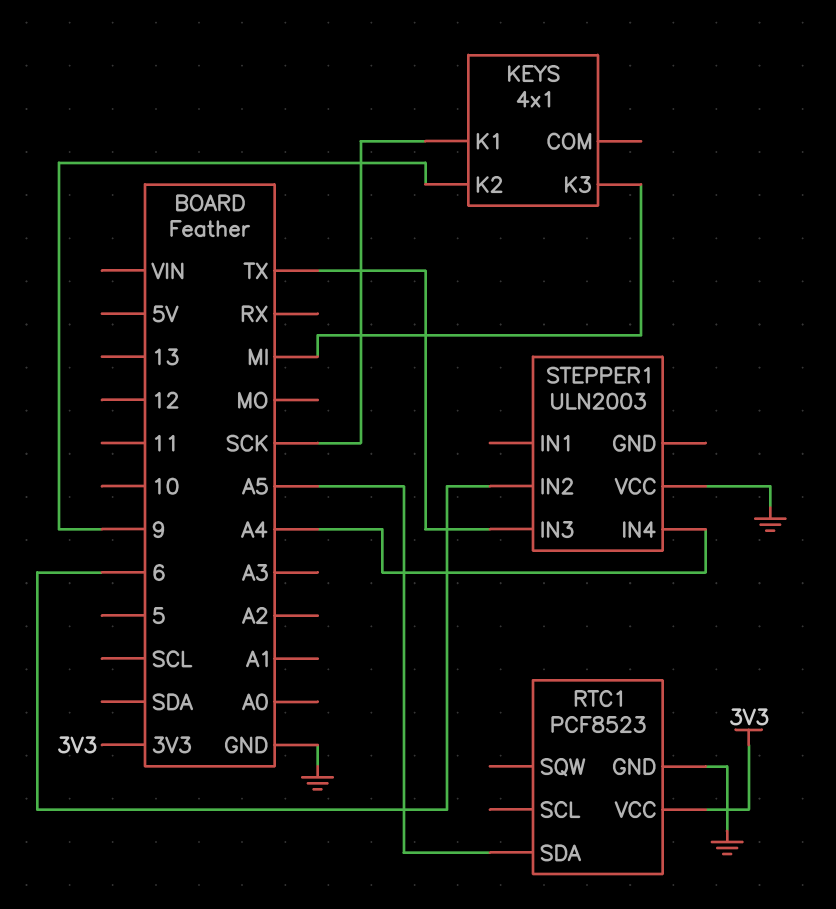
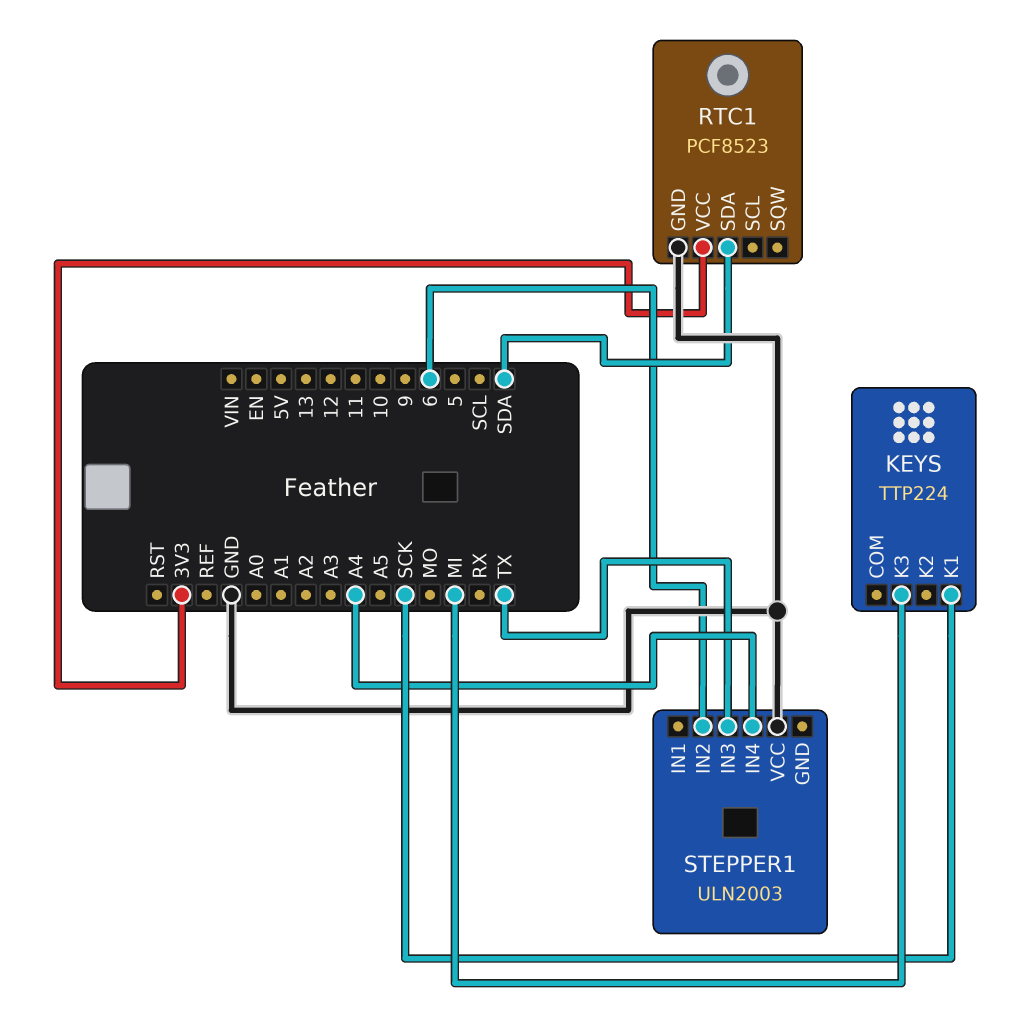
KEYS: 4x1 -> TTP224
KEYS pin K2: 9 -> none
RTC1 pin SDA: A5 -> SDA

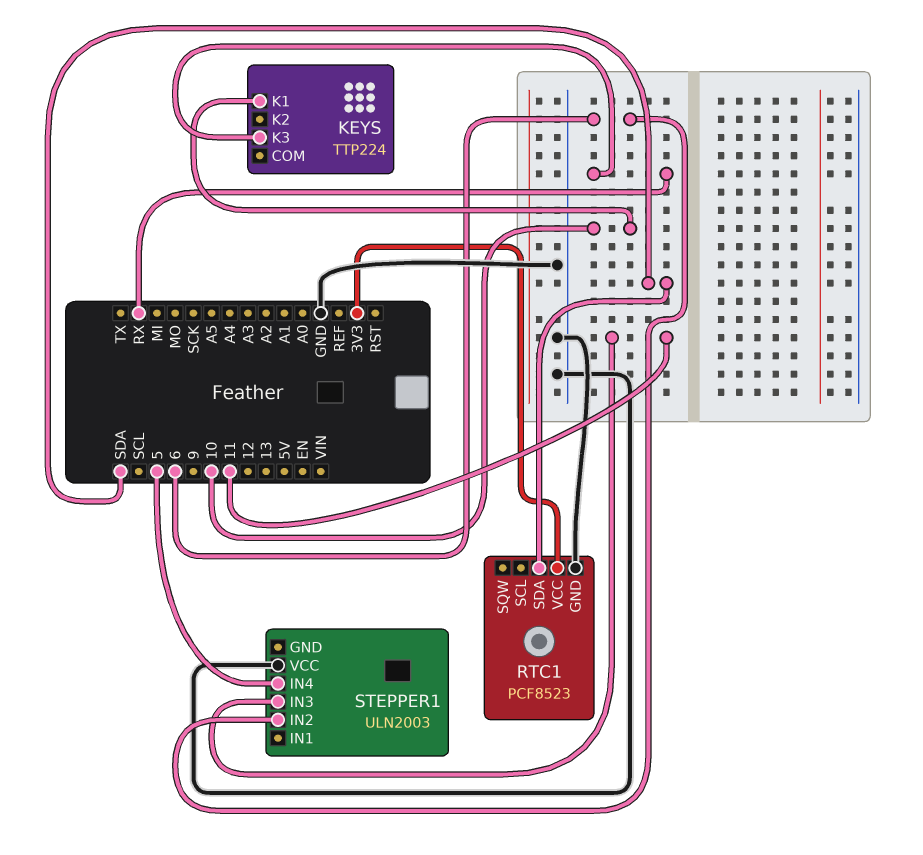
KEYS pin K1: SCK -> 10
KEYS pin K3: MI -> RX
STEPPER1 pin IN3: TX -> 11
STEPPER1 pin IN4: A4 -> 5

